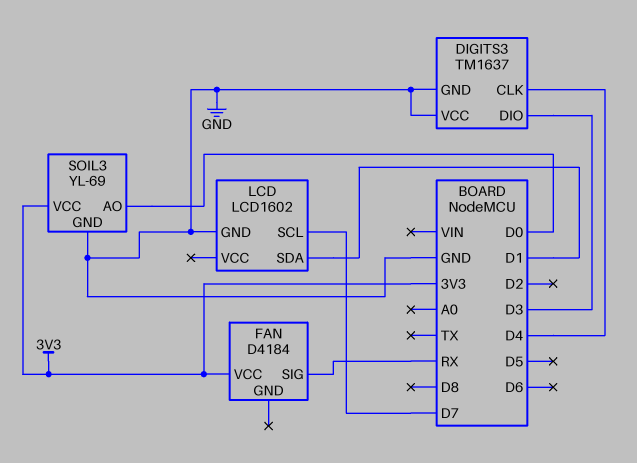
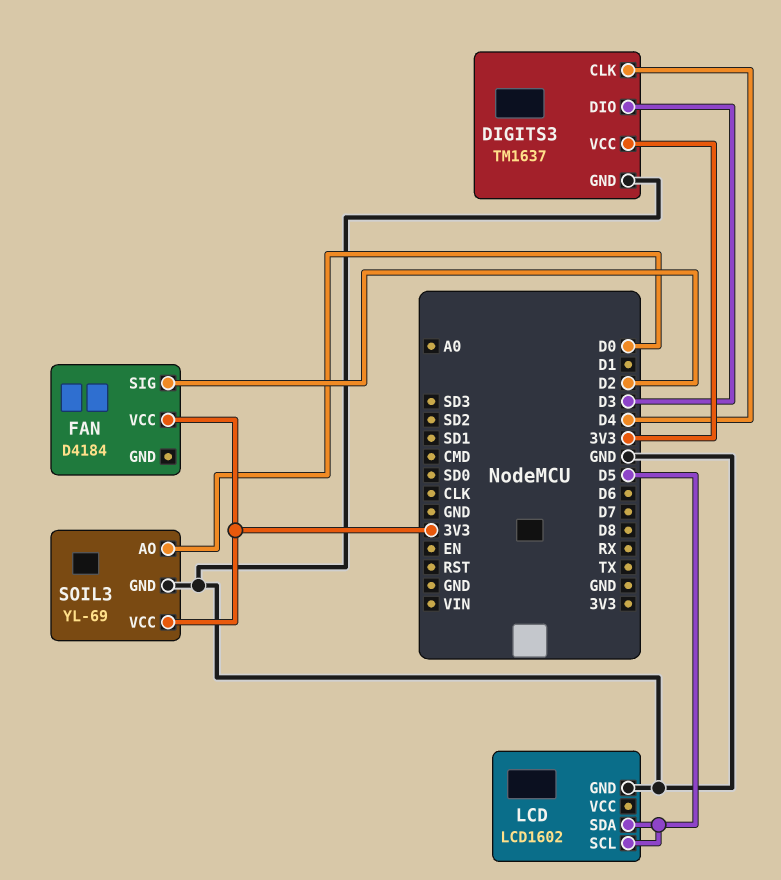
DIGITS3 pin VCC: GND -> 3V3
FAN pin SIG: RX -> D2
LCD pin SCL: D7 -> D5
LCD pin SDA: D1 -> D5

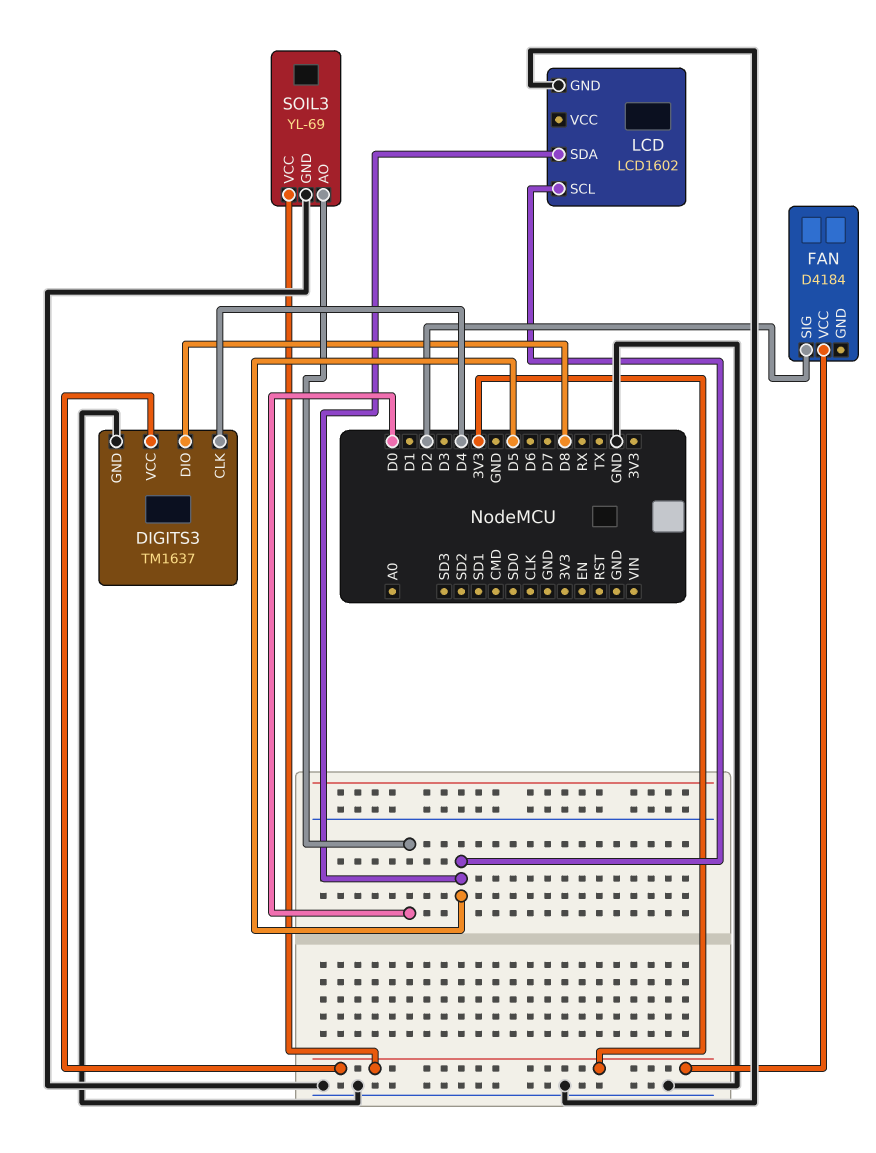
DIGITS3 pin DIO: D3 -> D8

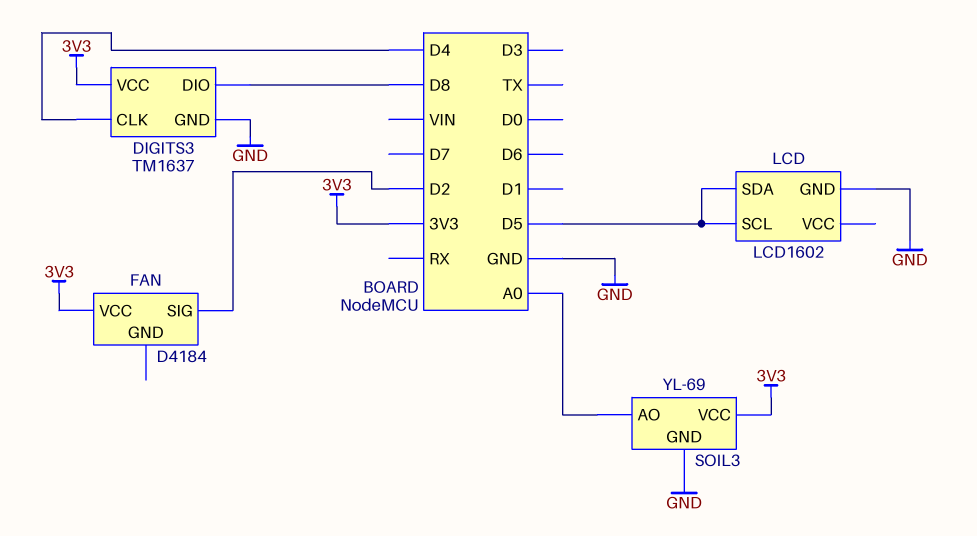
SOIL3 pin AO: D0 -> A0

